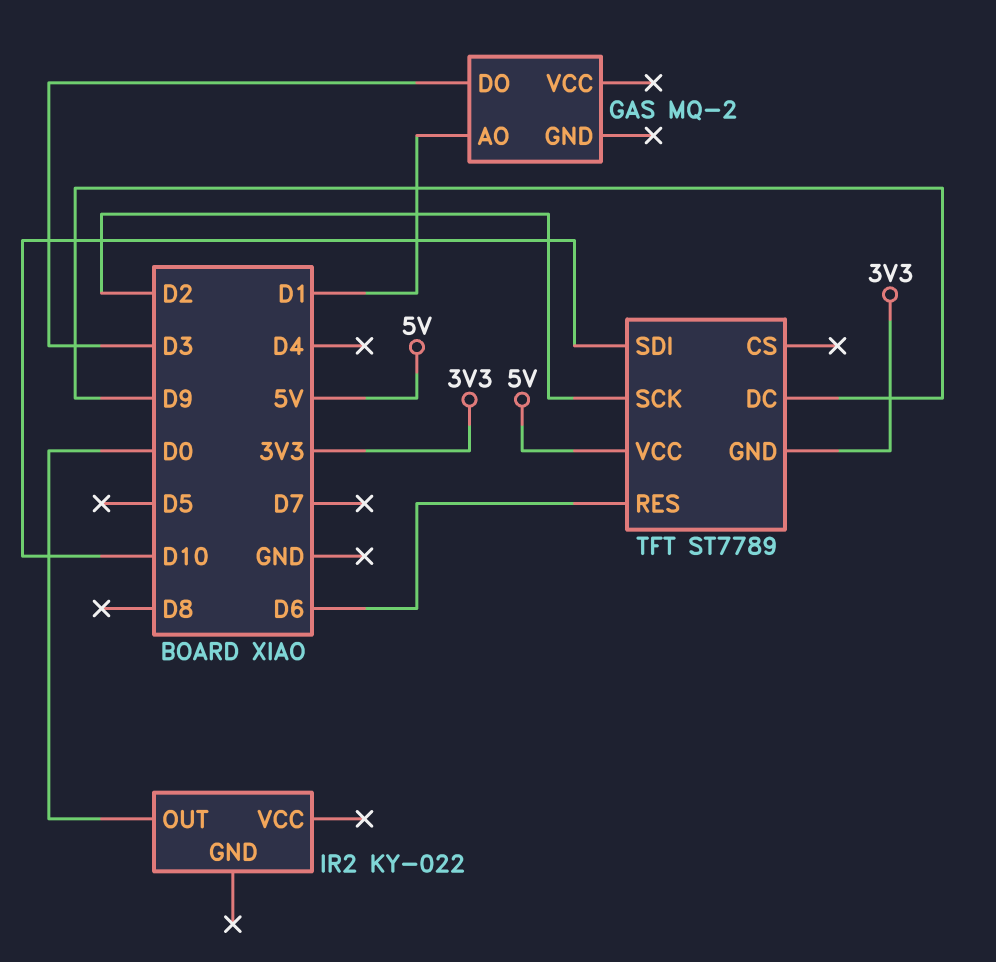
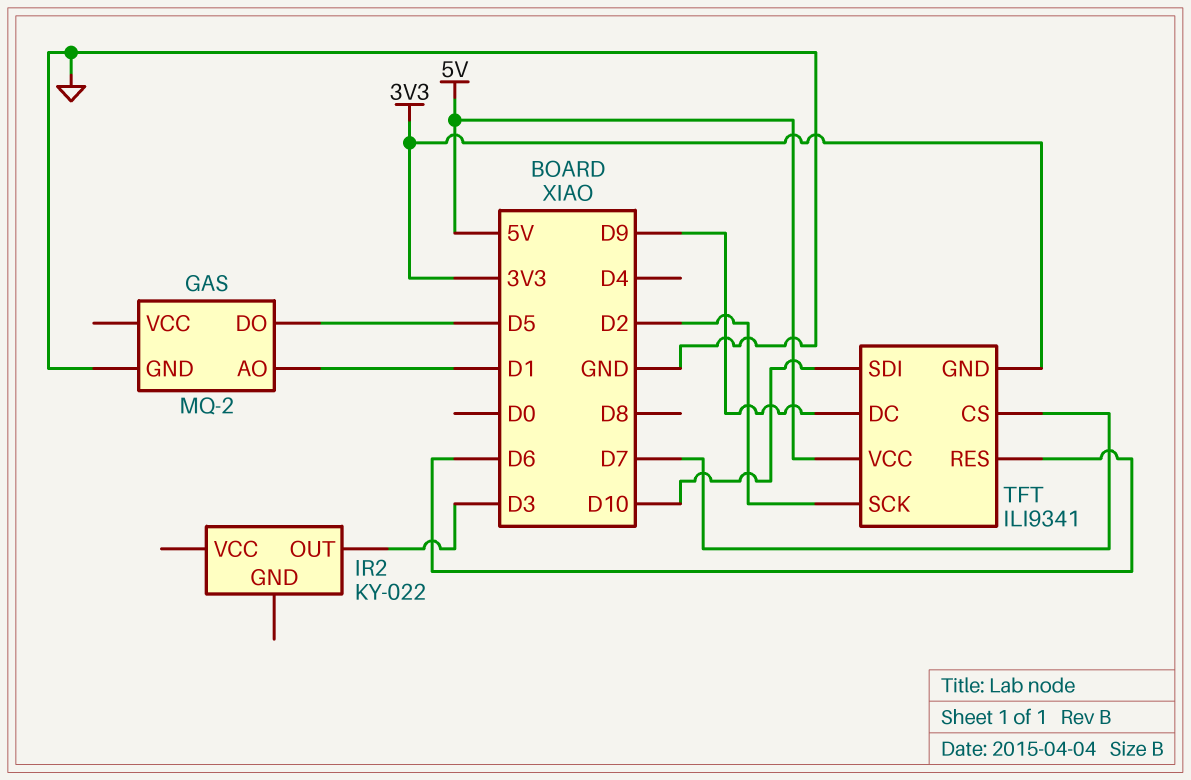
GAS pin DO: D3 -> D5
GAS pin GND: none -> GND
IR2 pin OUT: D0 -> D3
TFT: ST7789 -> ILI9341
TFT pin CS: none -> D7

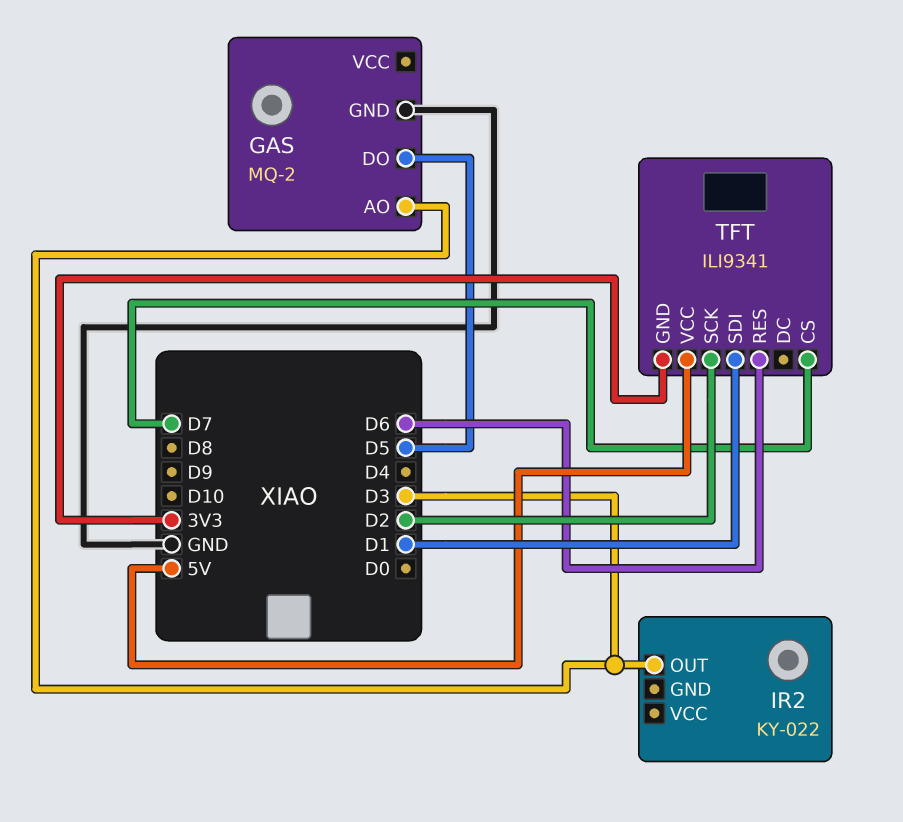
GAS pin AO: D1 -> D3
TFT pin DC: D9 -> none
TFT pin SDI: D10 -> D1

